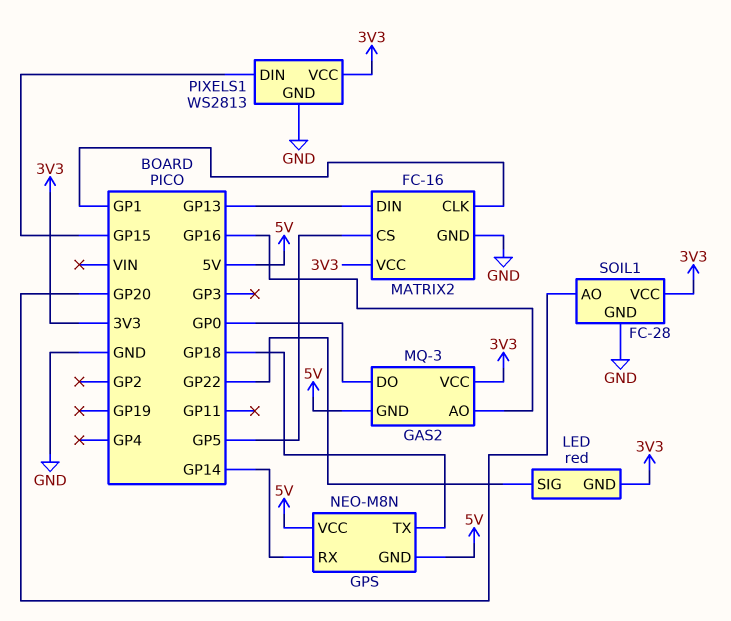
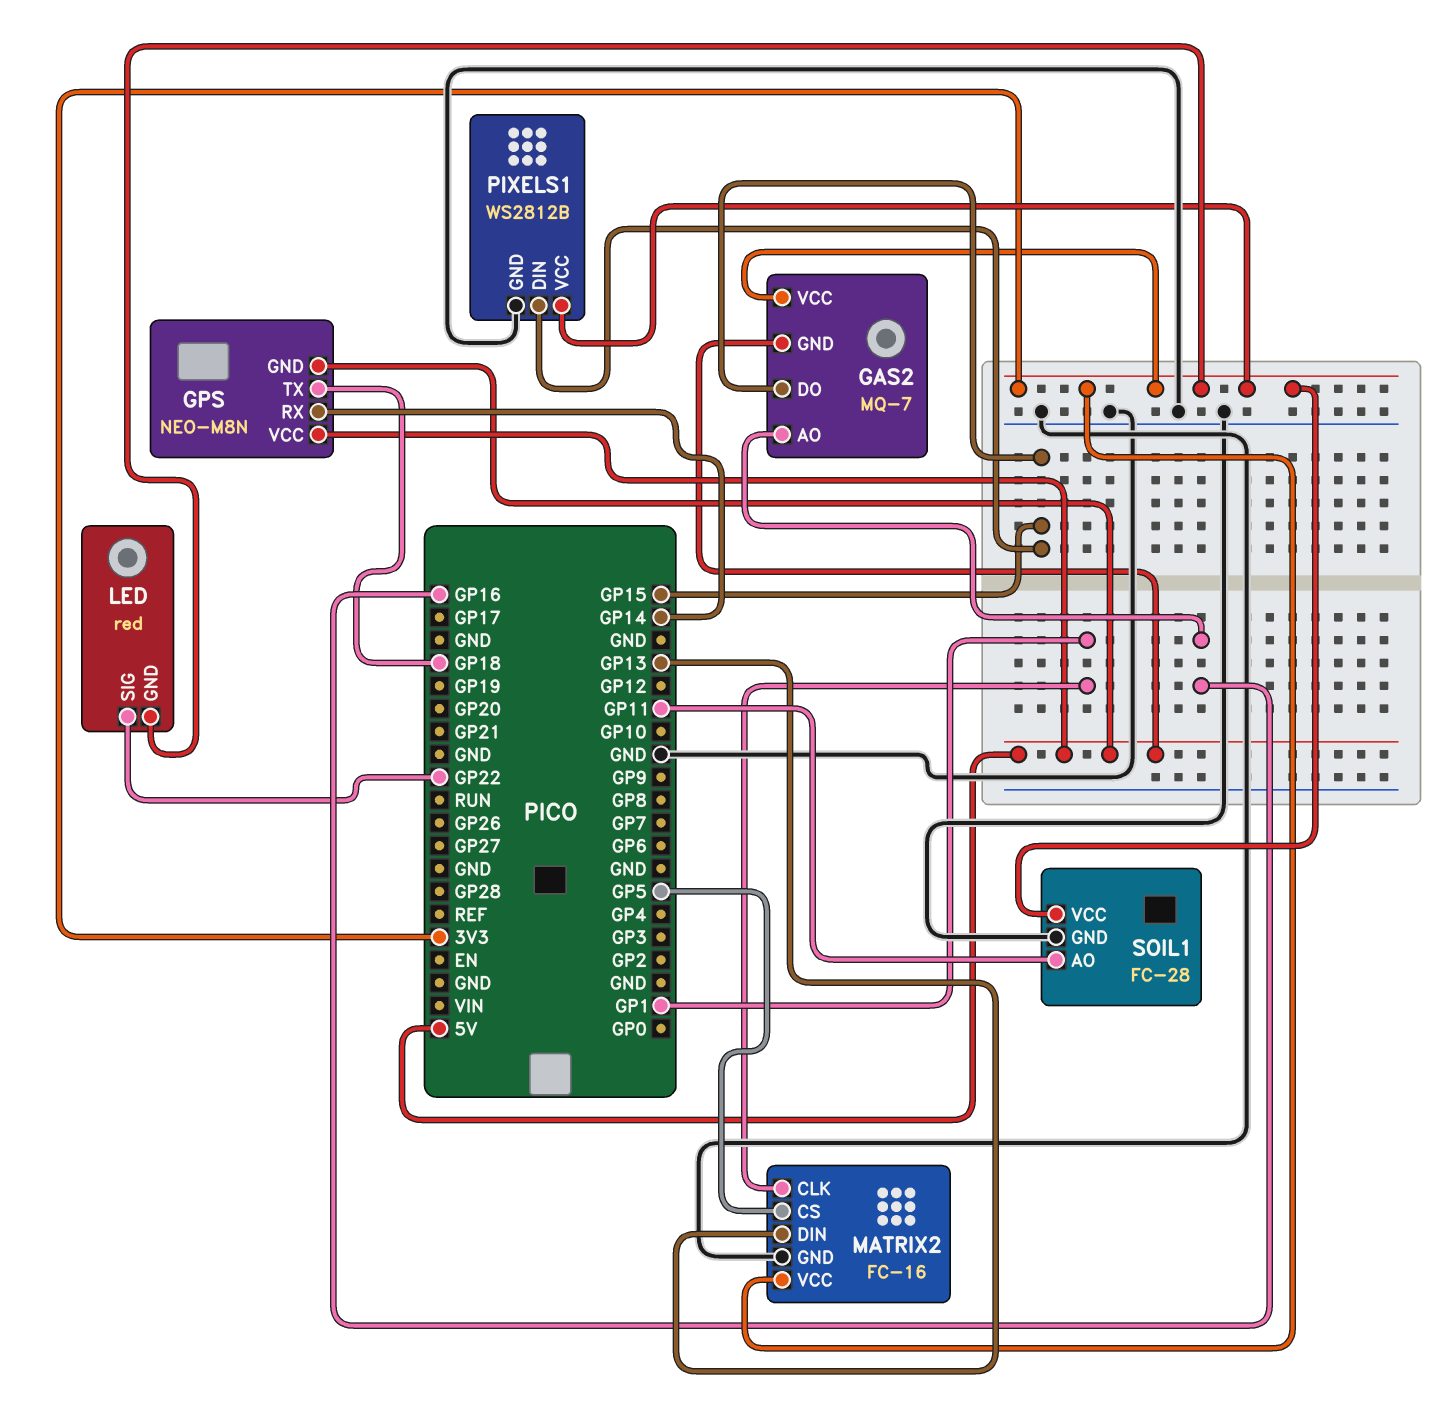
GAS2: MQ-3 -> MQ-7
GAS2 pin DO: GP0 -> GP15
PIXELS1: WS2813 -> WS2812B
SOIL1 pin AO: GP20 -> GP11

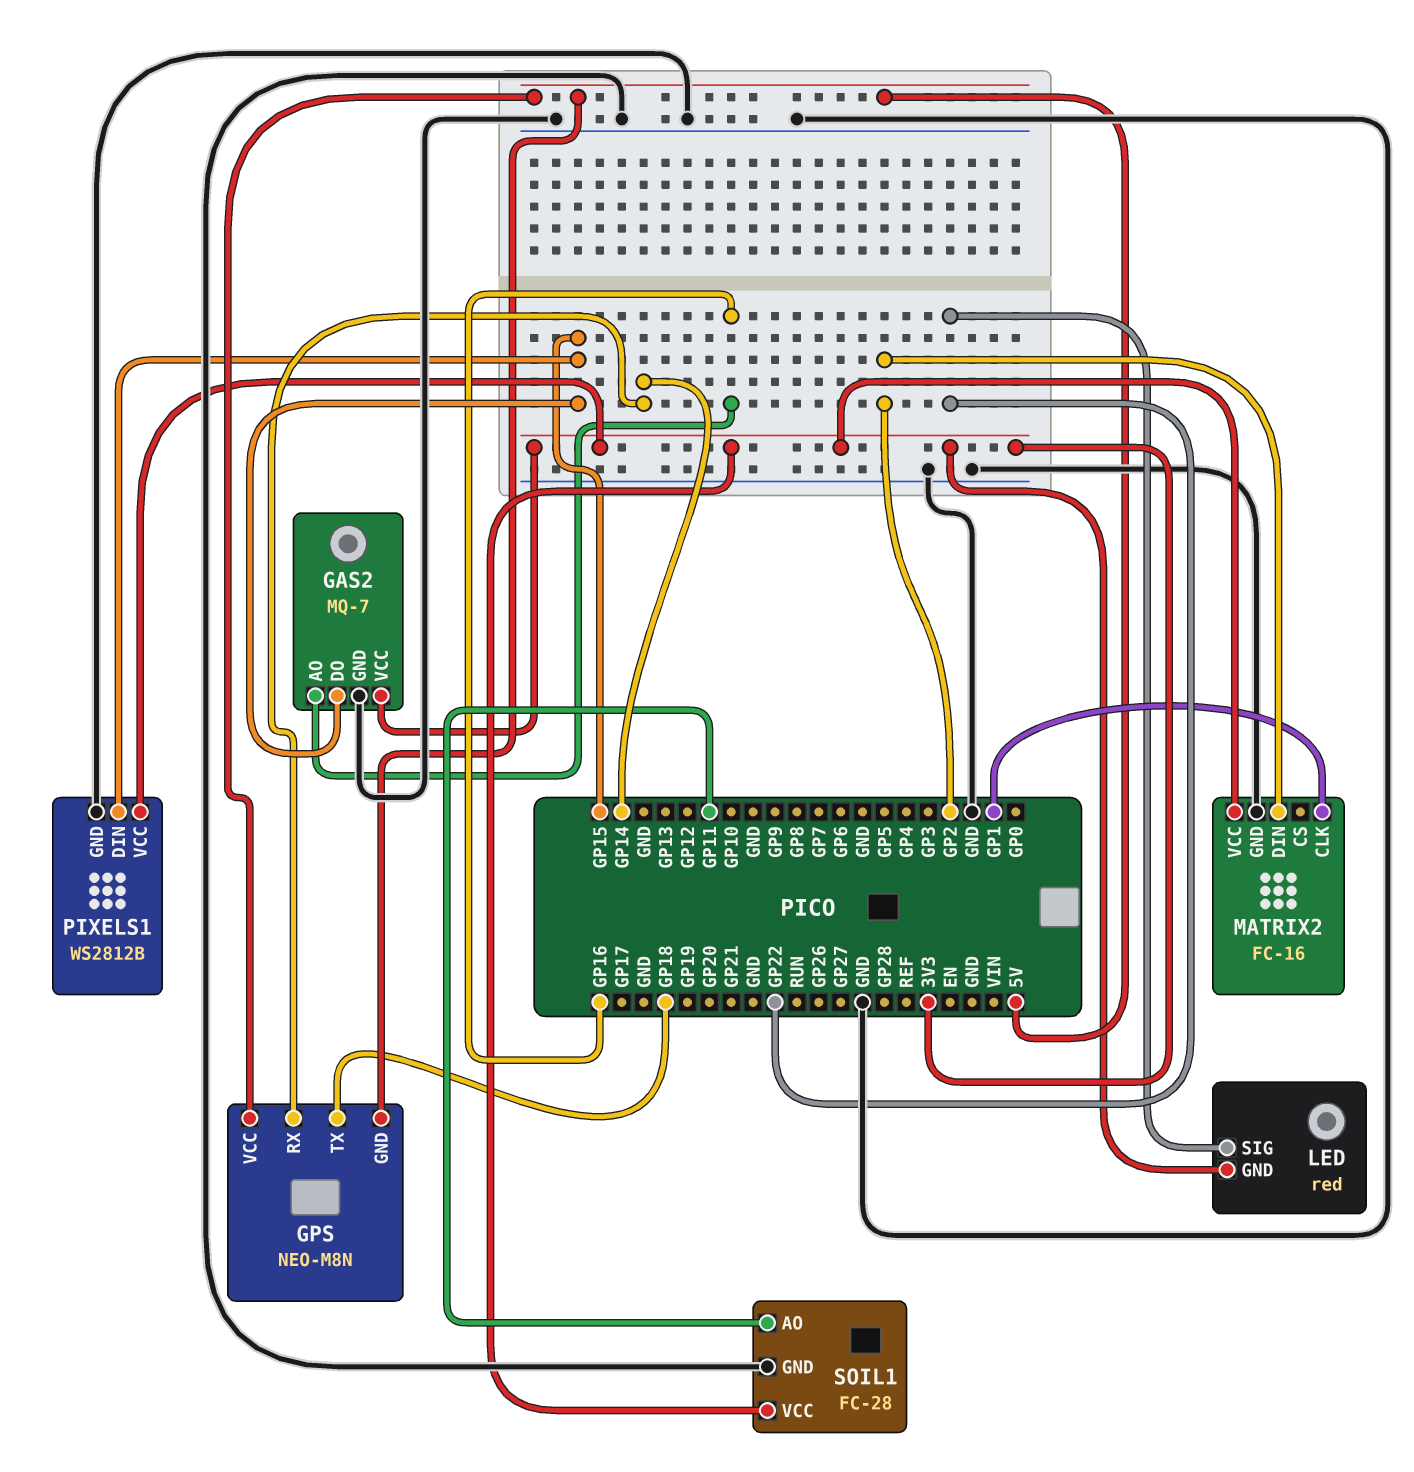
GAS2 pin GND: 5V -> GND
MATRIX2 pin CS: GP5 -> none
MATRIX2 pin DIN: GP13 -> GP2

